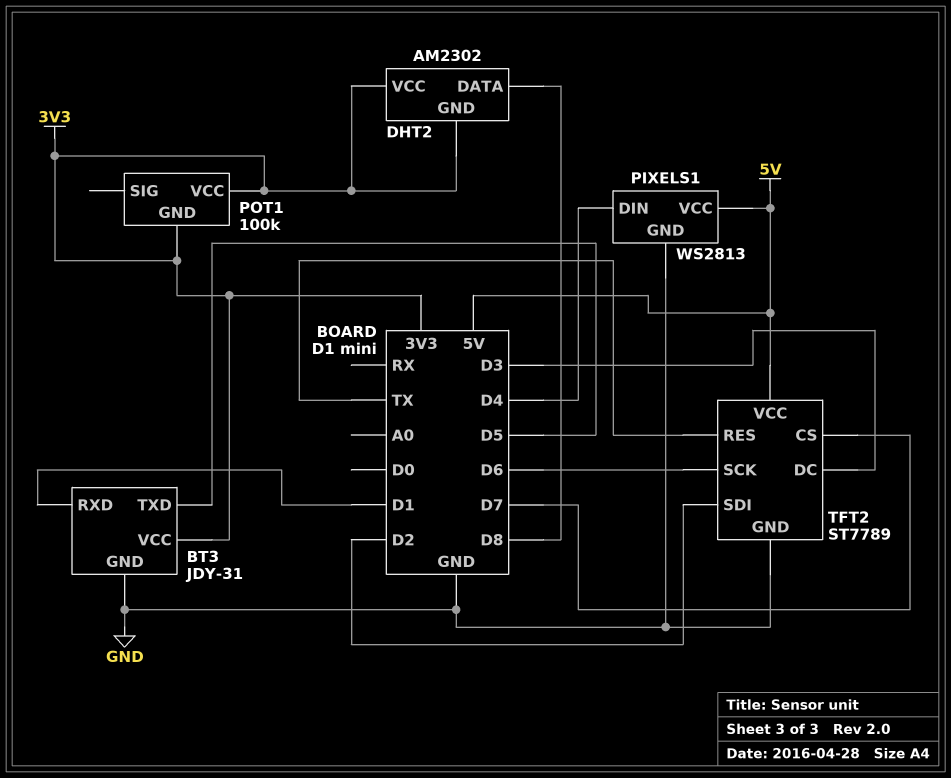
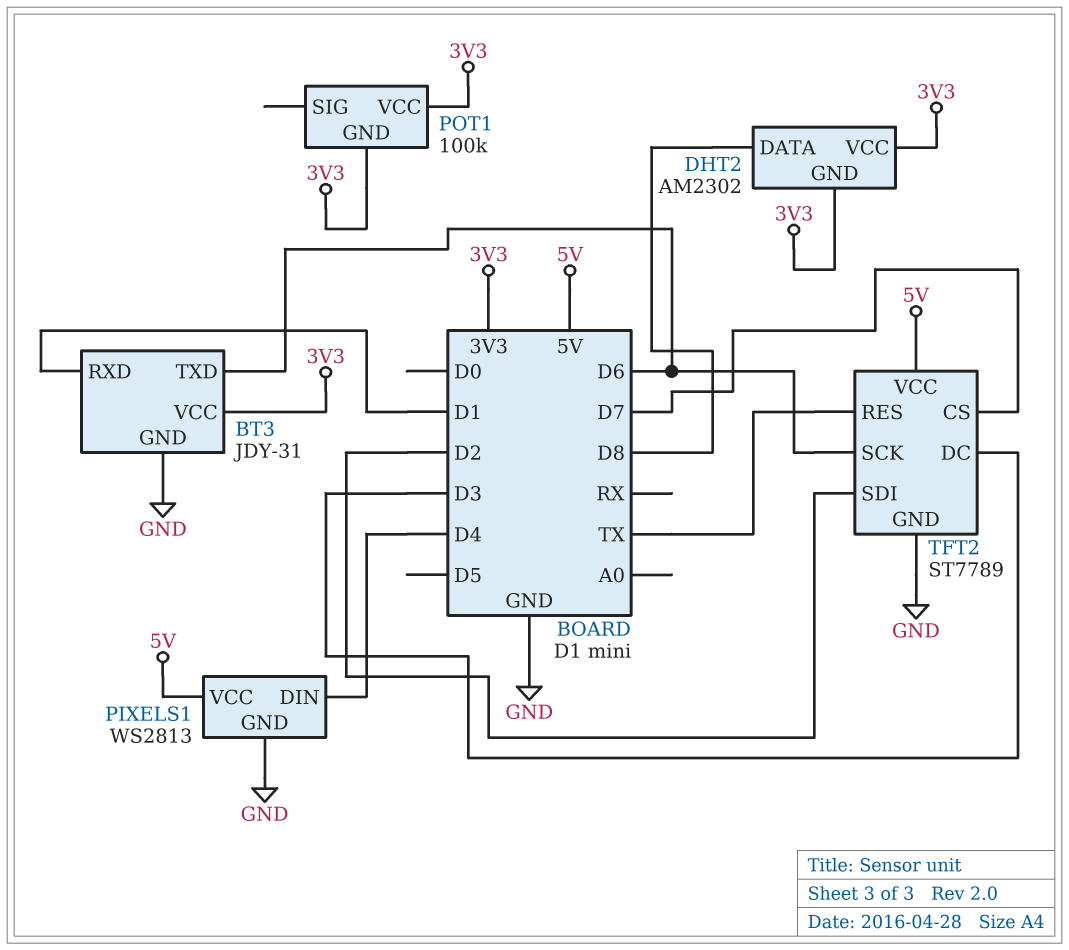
BT3 pin TXD: D5 -> D6

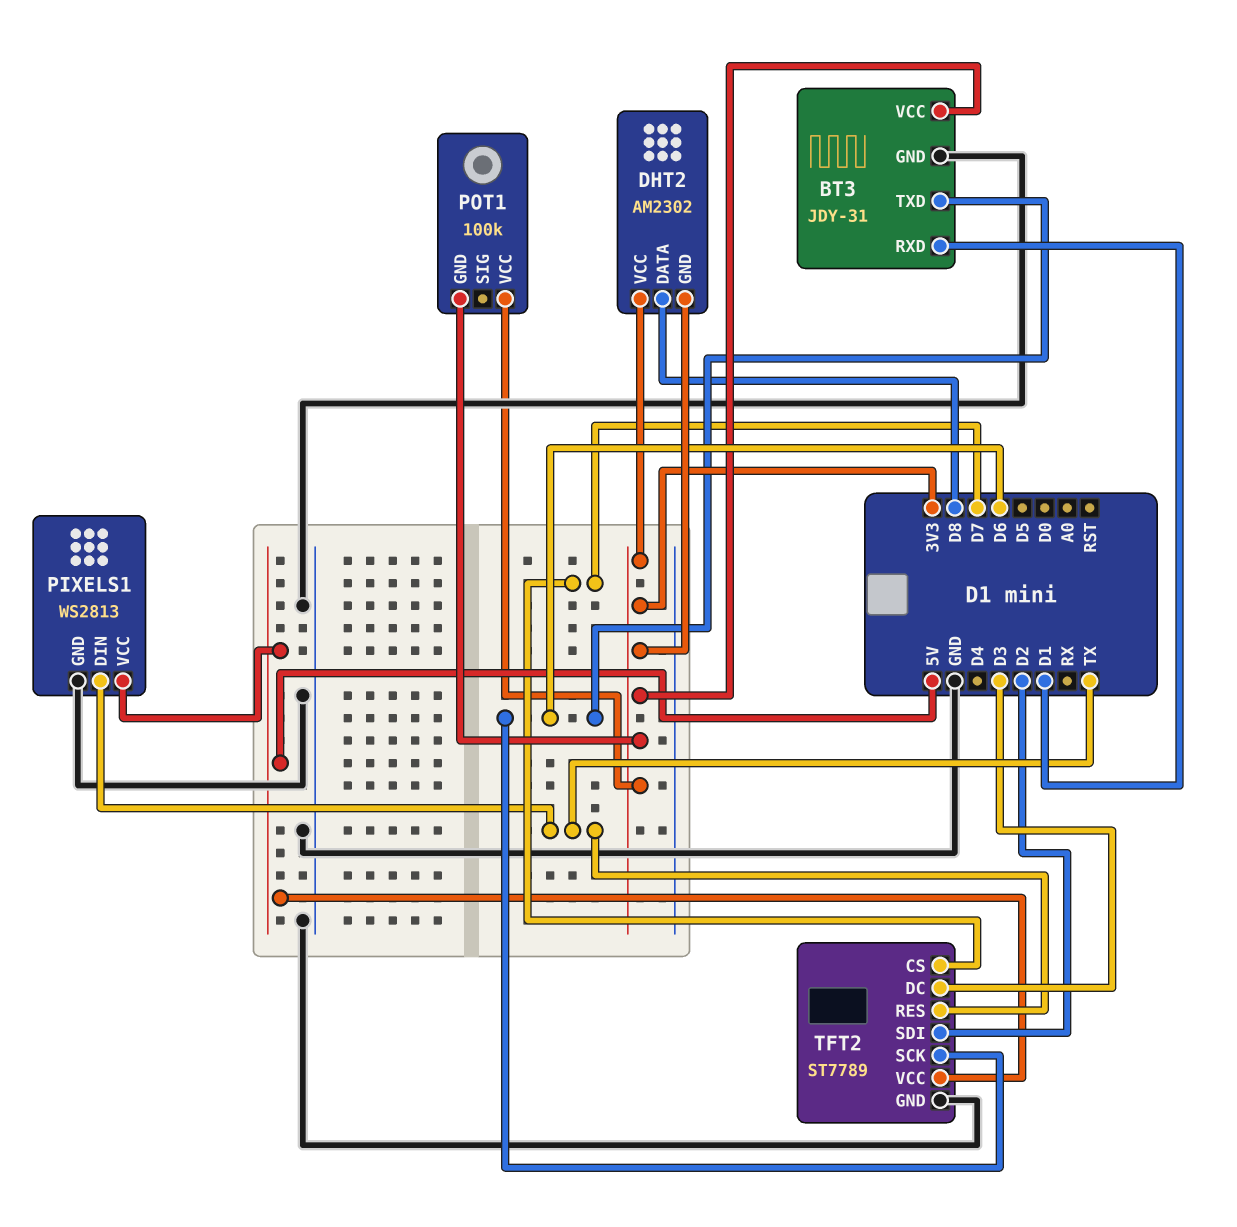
PIXELS1 pin DIN: D4 -> TX

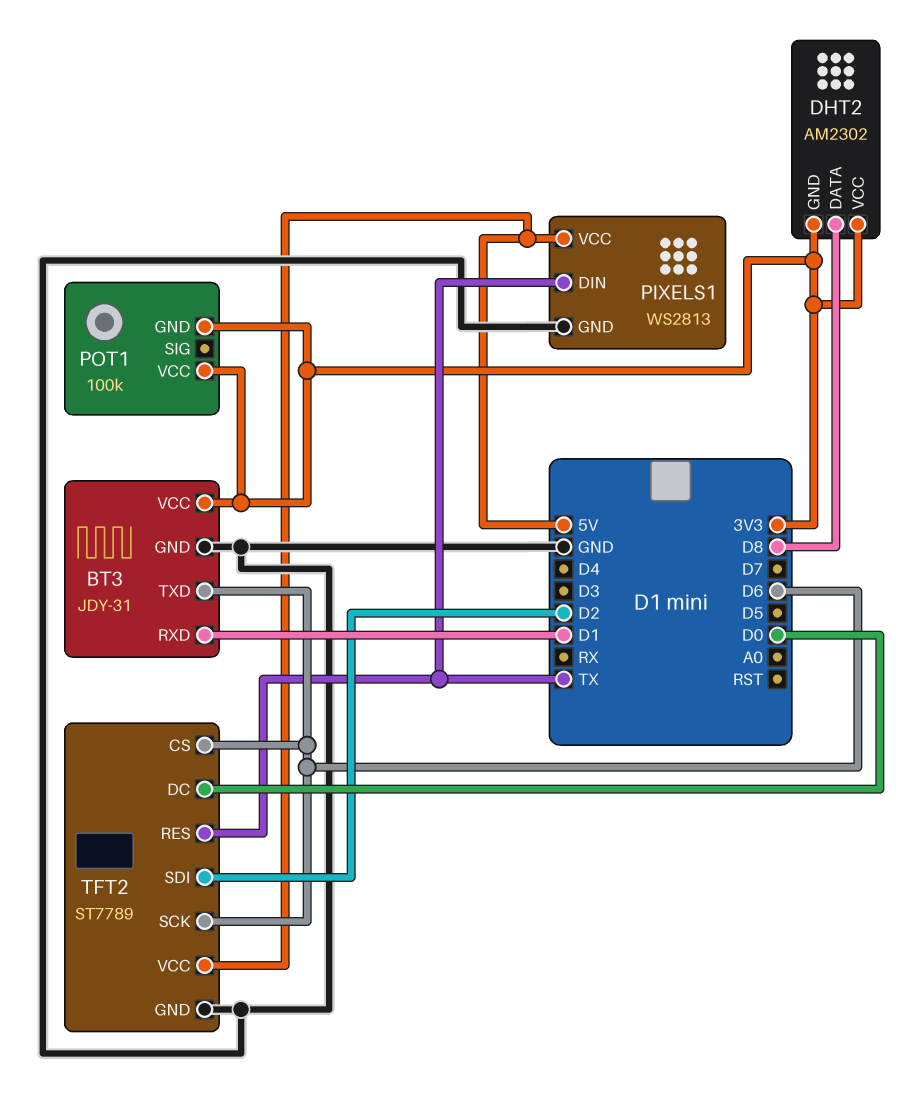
TFT2 pin CS: D7 -> D6
TFT2 pin DC: D3 -> D0

